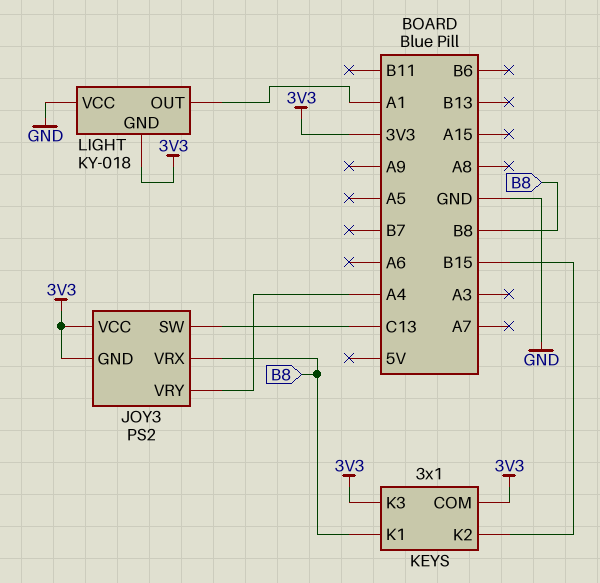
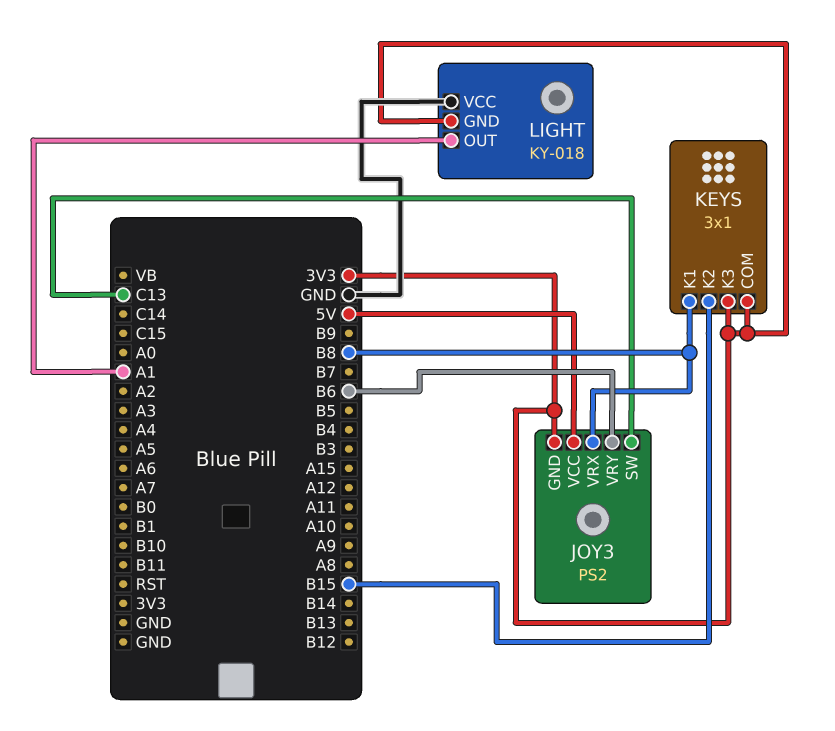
JOY3 pin VCC: 3V3 -> 5V
JOY3 pin VRY: A4 -> B6

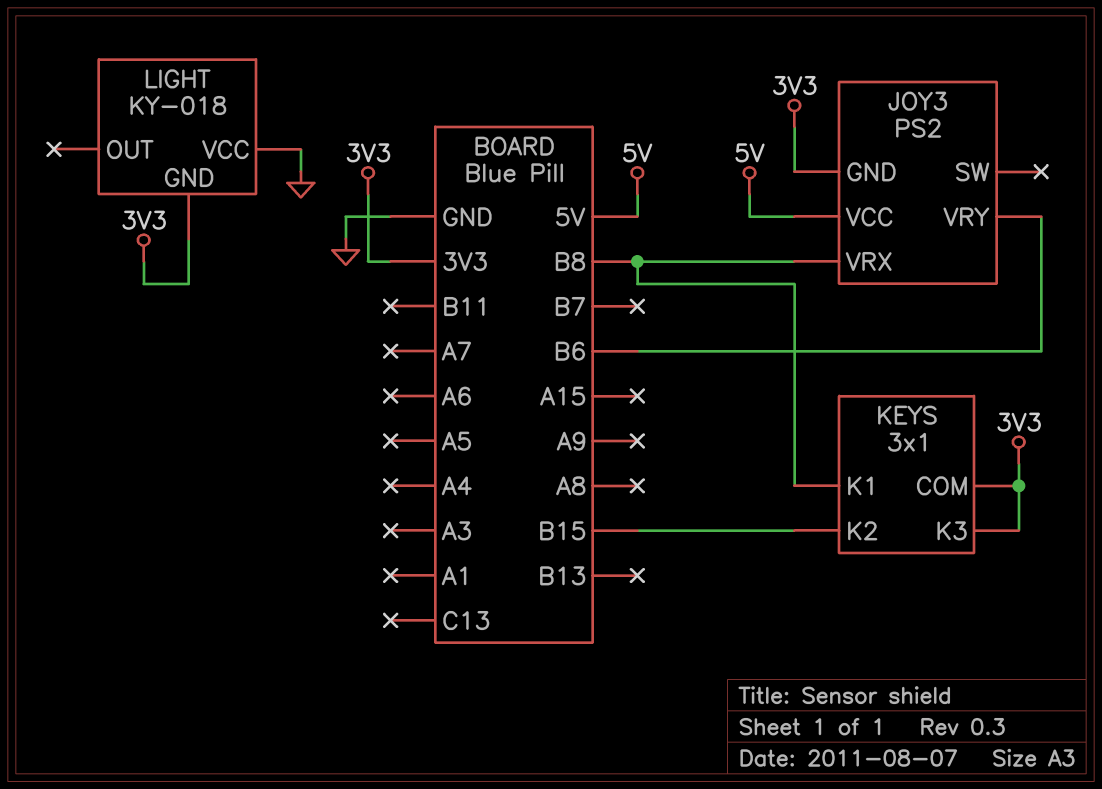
JOY3 pin SW: C13 -> none
LIGHT pin OUT: A1 -> none

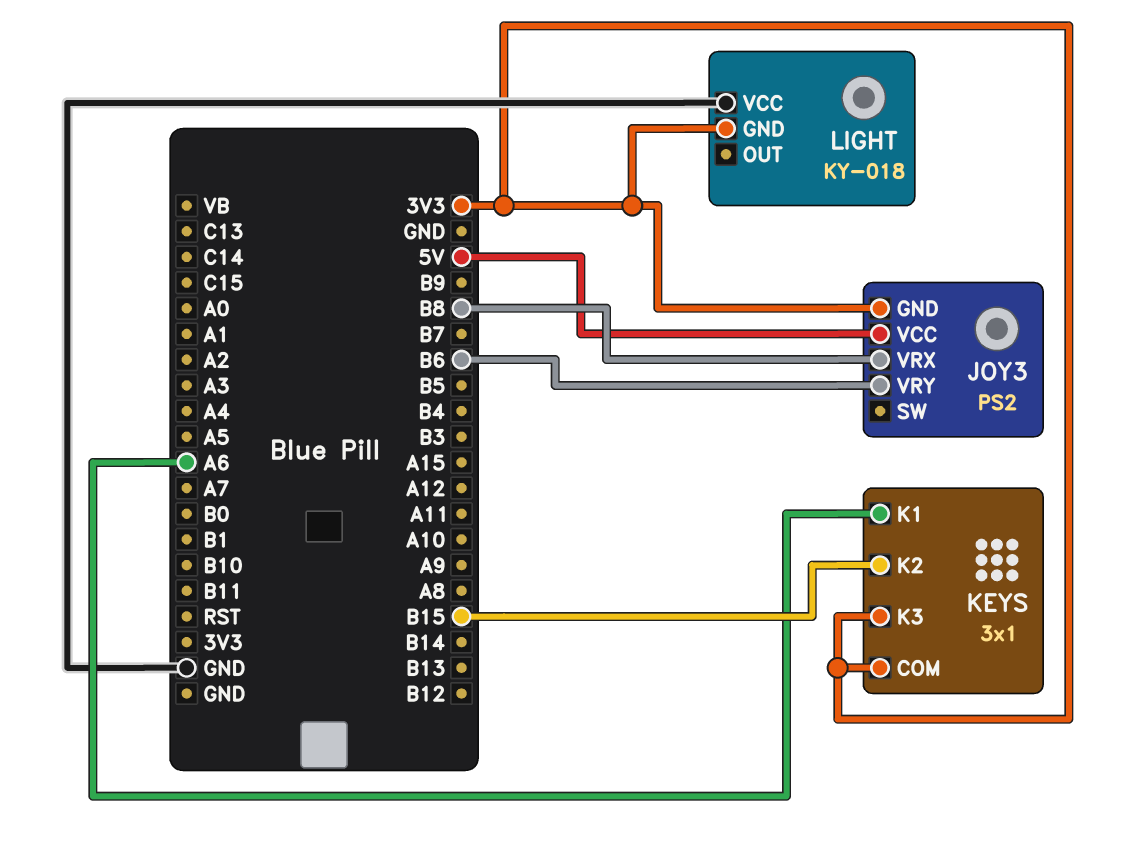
KEYS pin K1: B8 -> A6

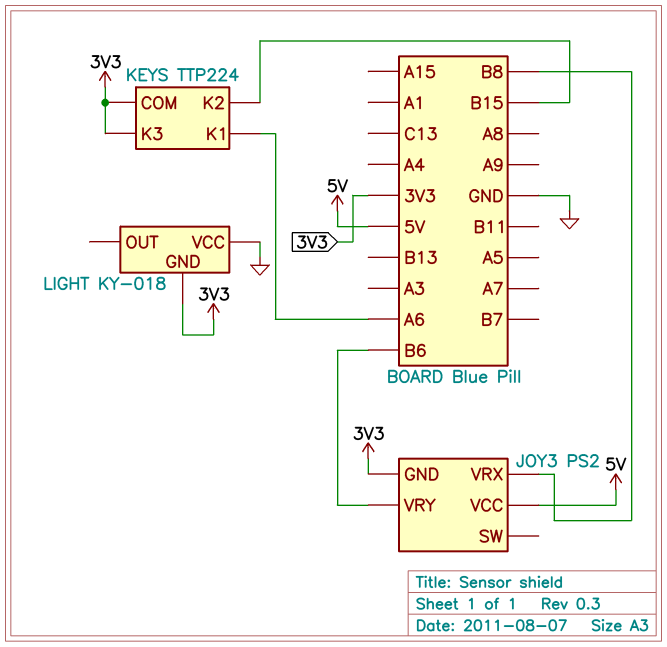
KEYS: 3x1 -> TTP224

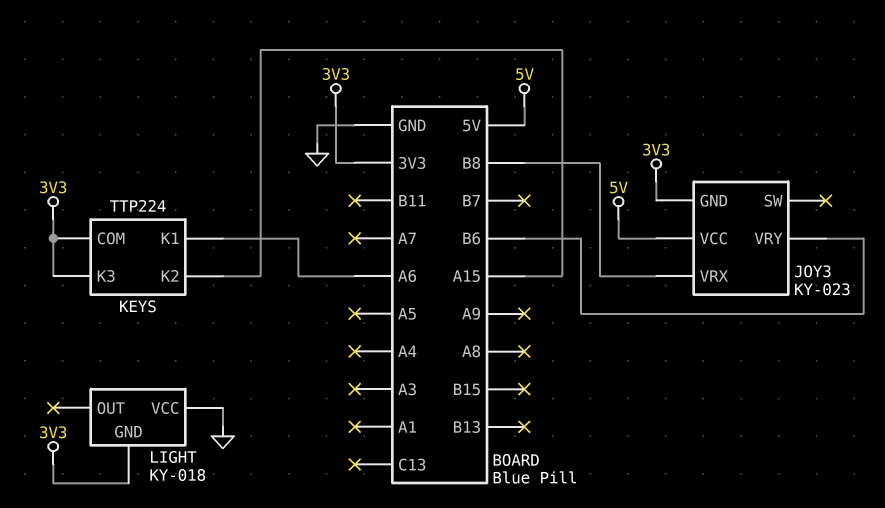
JOY3: PS2 -> KY-023
KEYS pin K2: B15 -> A15

